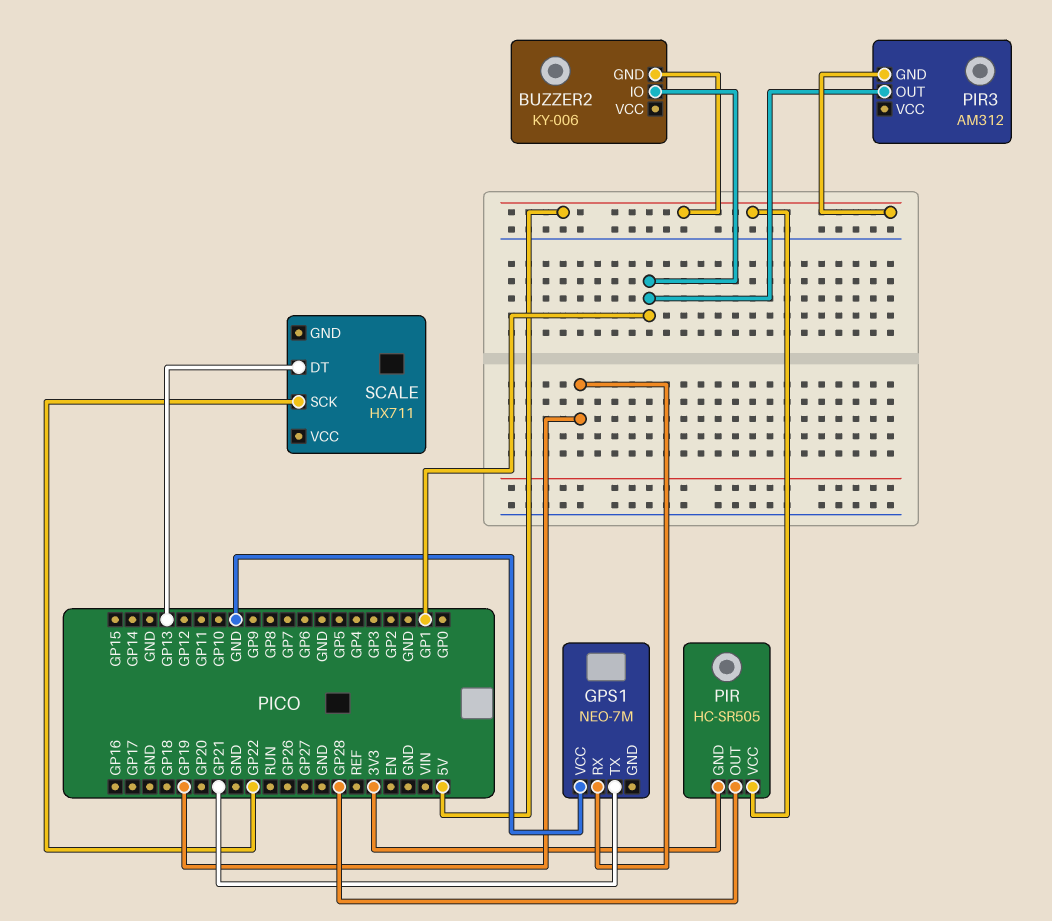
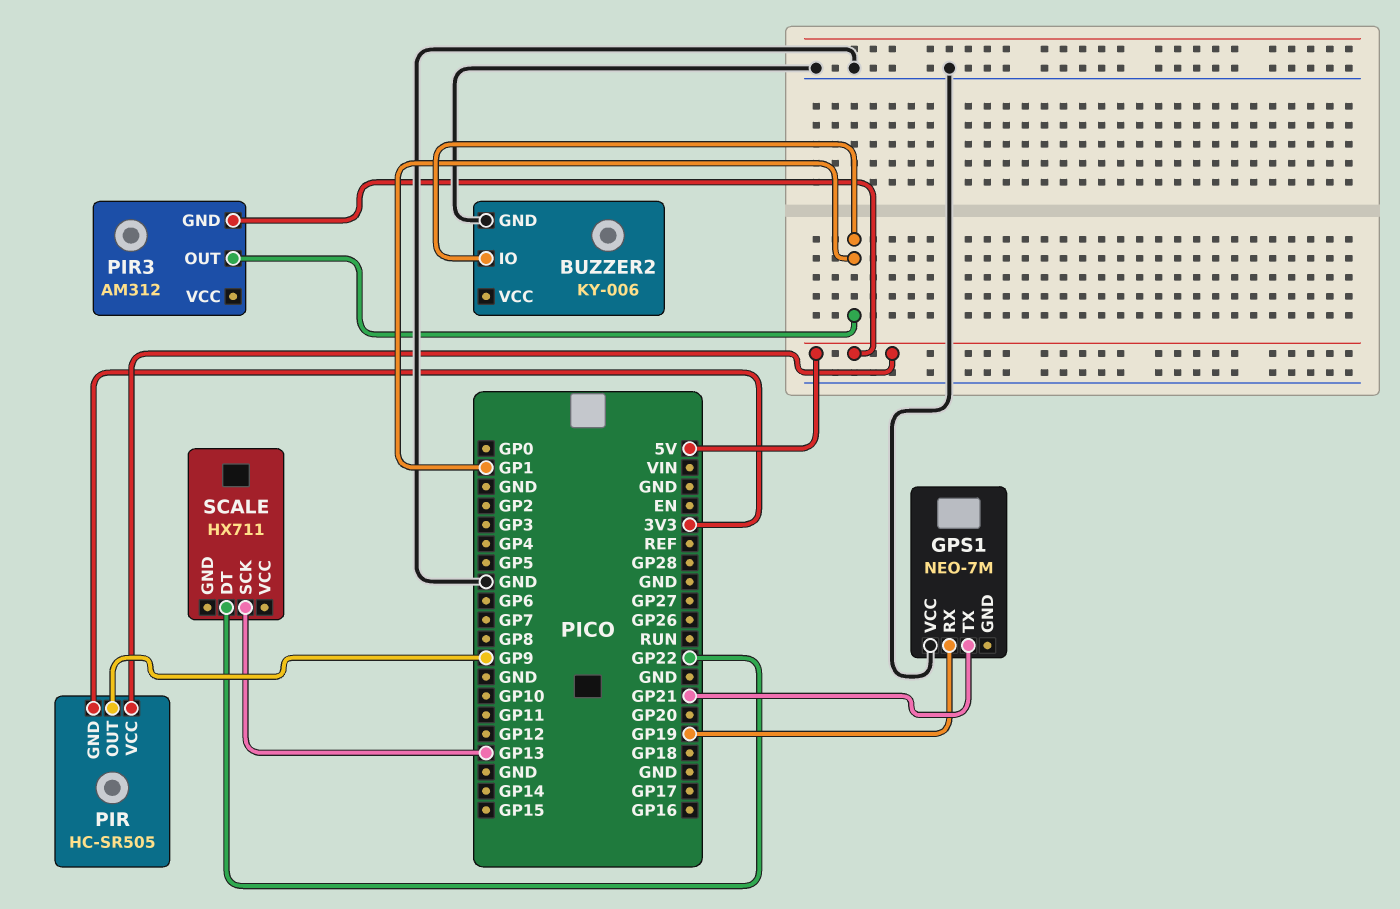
BUZZER2 pin GND: 5V -> GND
PIR pin OUT: GP28 -> GP9
SCALE pin DT: GP13 -> GP22
SCALE pin SCK: GP22 -> GP13

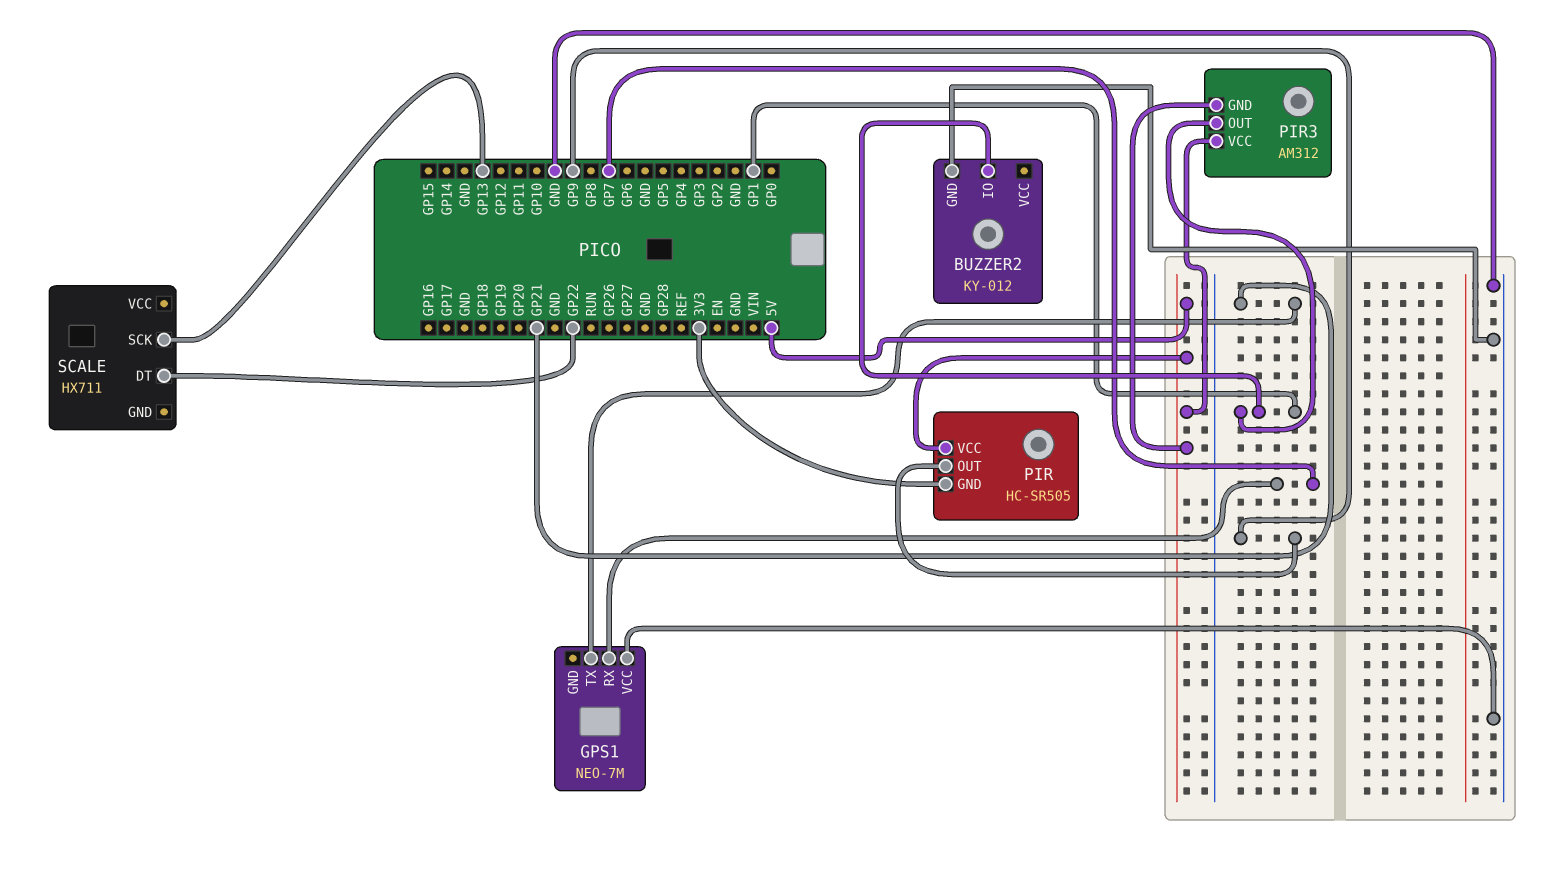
BUZZER2: KY-006 -> KY-012
GPS1 pin RX: GP19 -> GP7
PIR3 pin VCC: none -> 5V

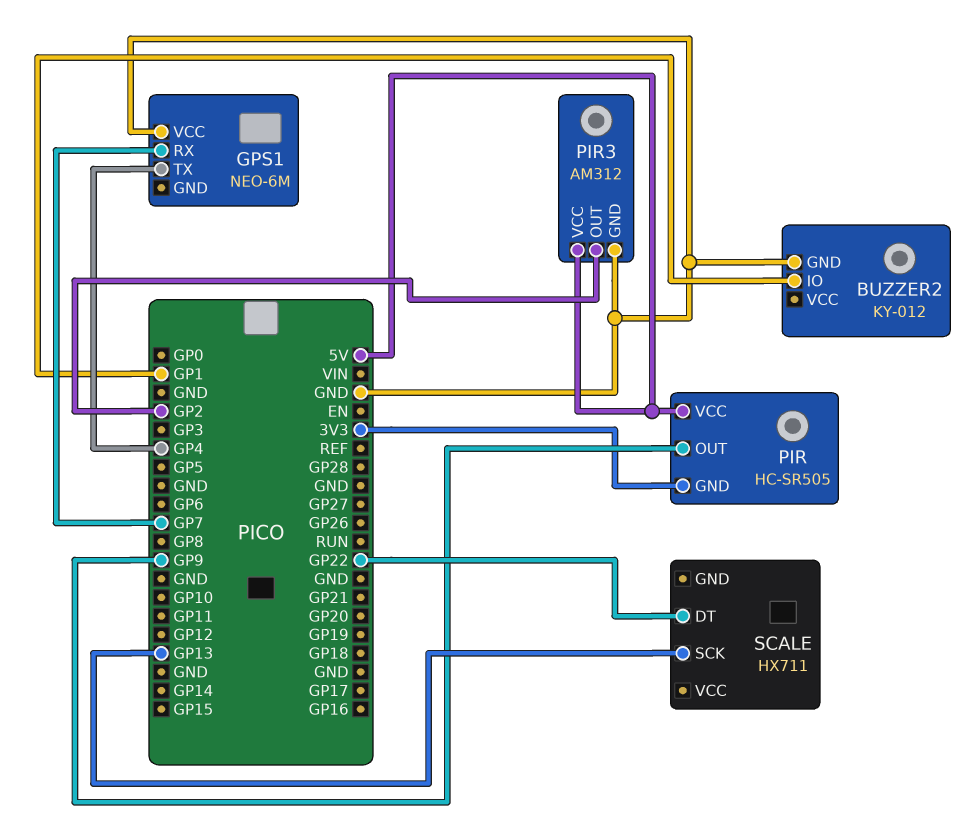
GPS1: NEO-7M -> NEO-6M
GPS1 pin TX: GP21 -> GP4
PIR3 pin GND: 5V -> GND
PIR3 pin OUT: GP1 -> GP2

